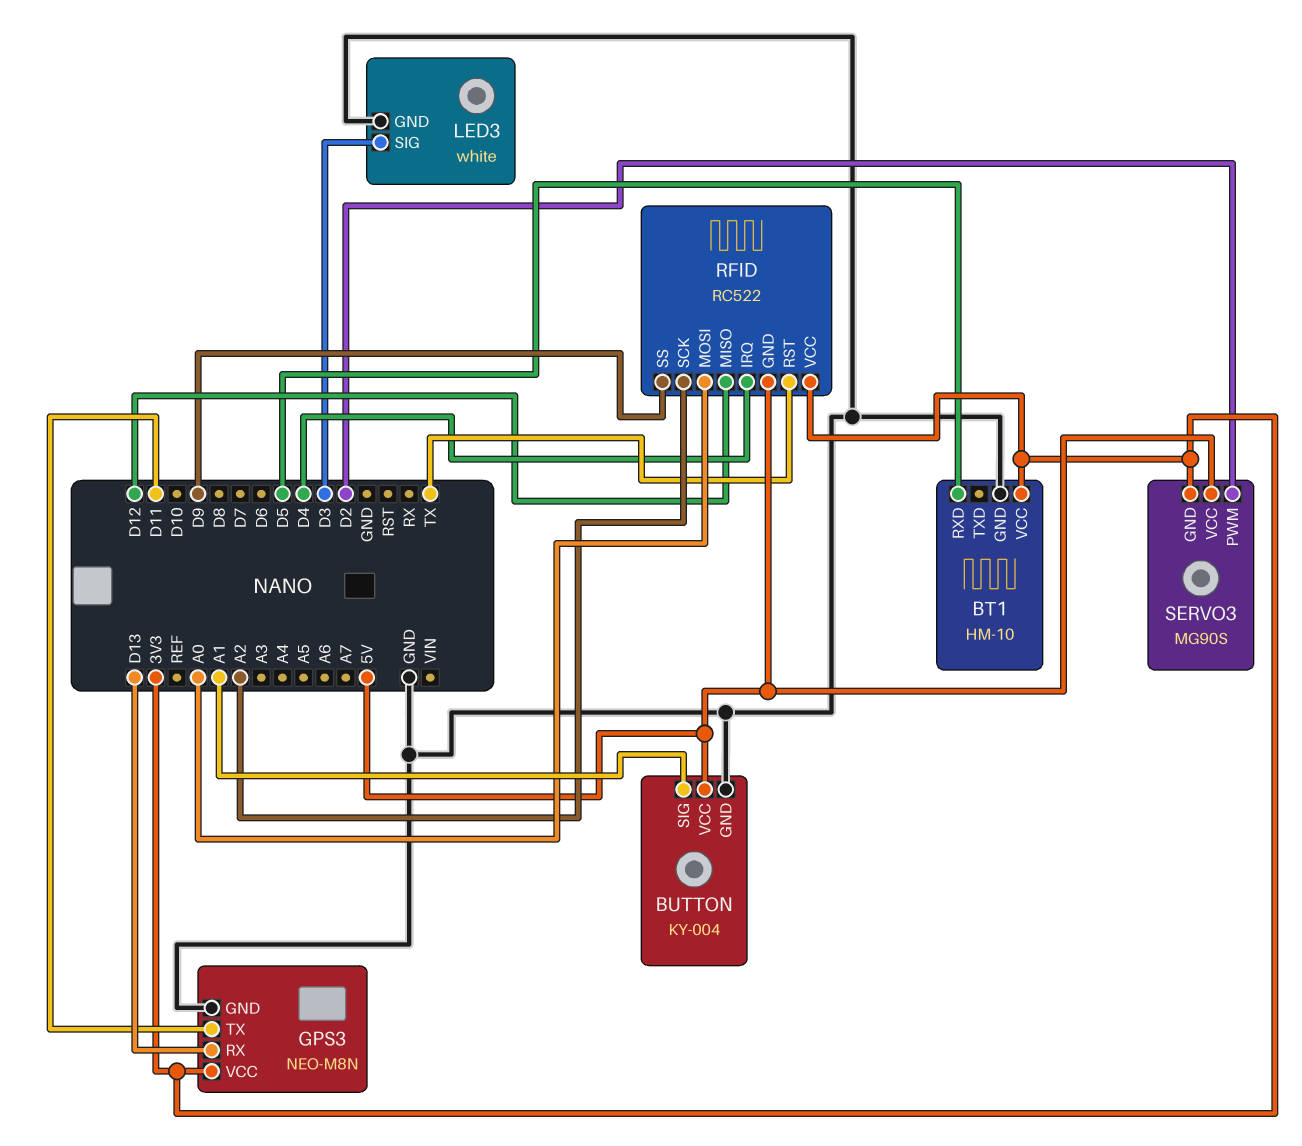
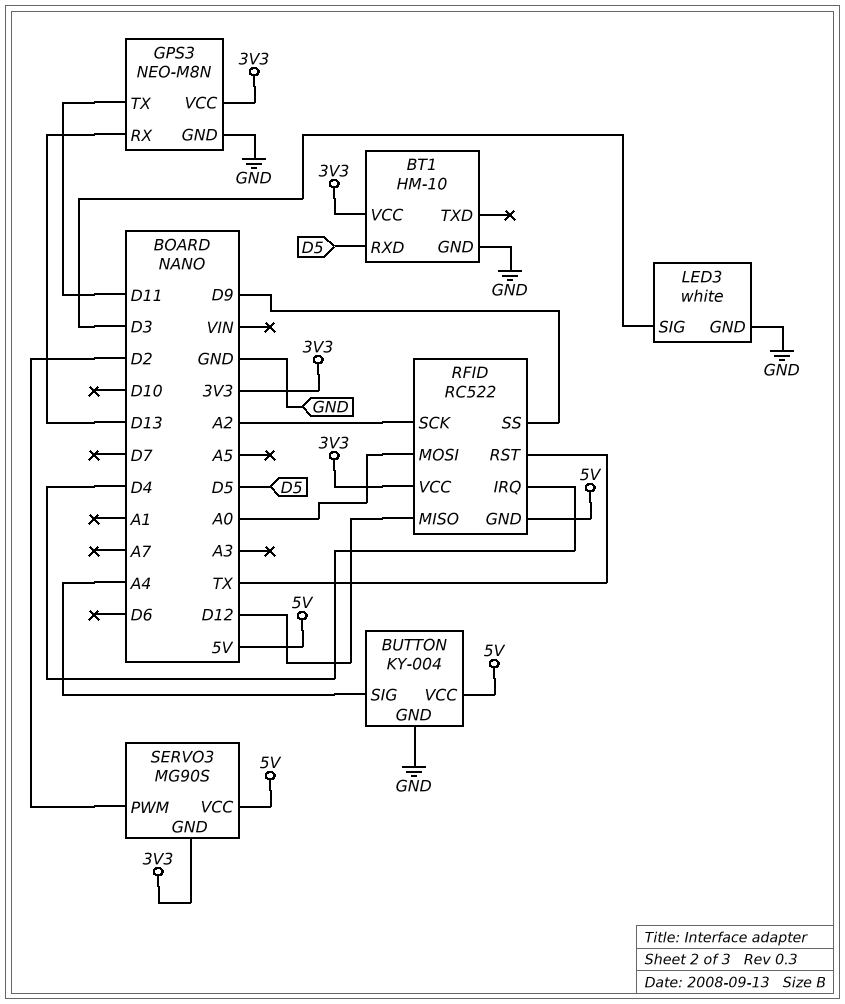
BUTTON pin SIG: A1 -> A4

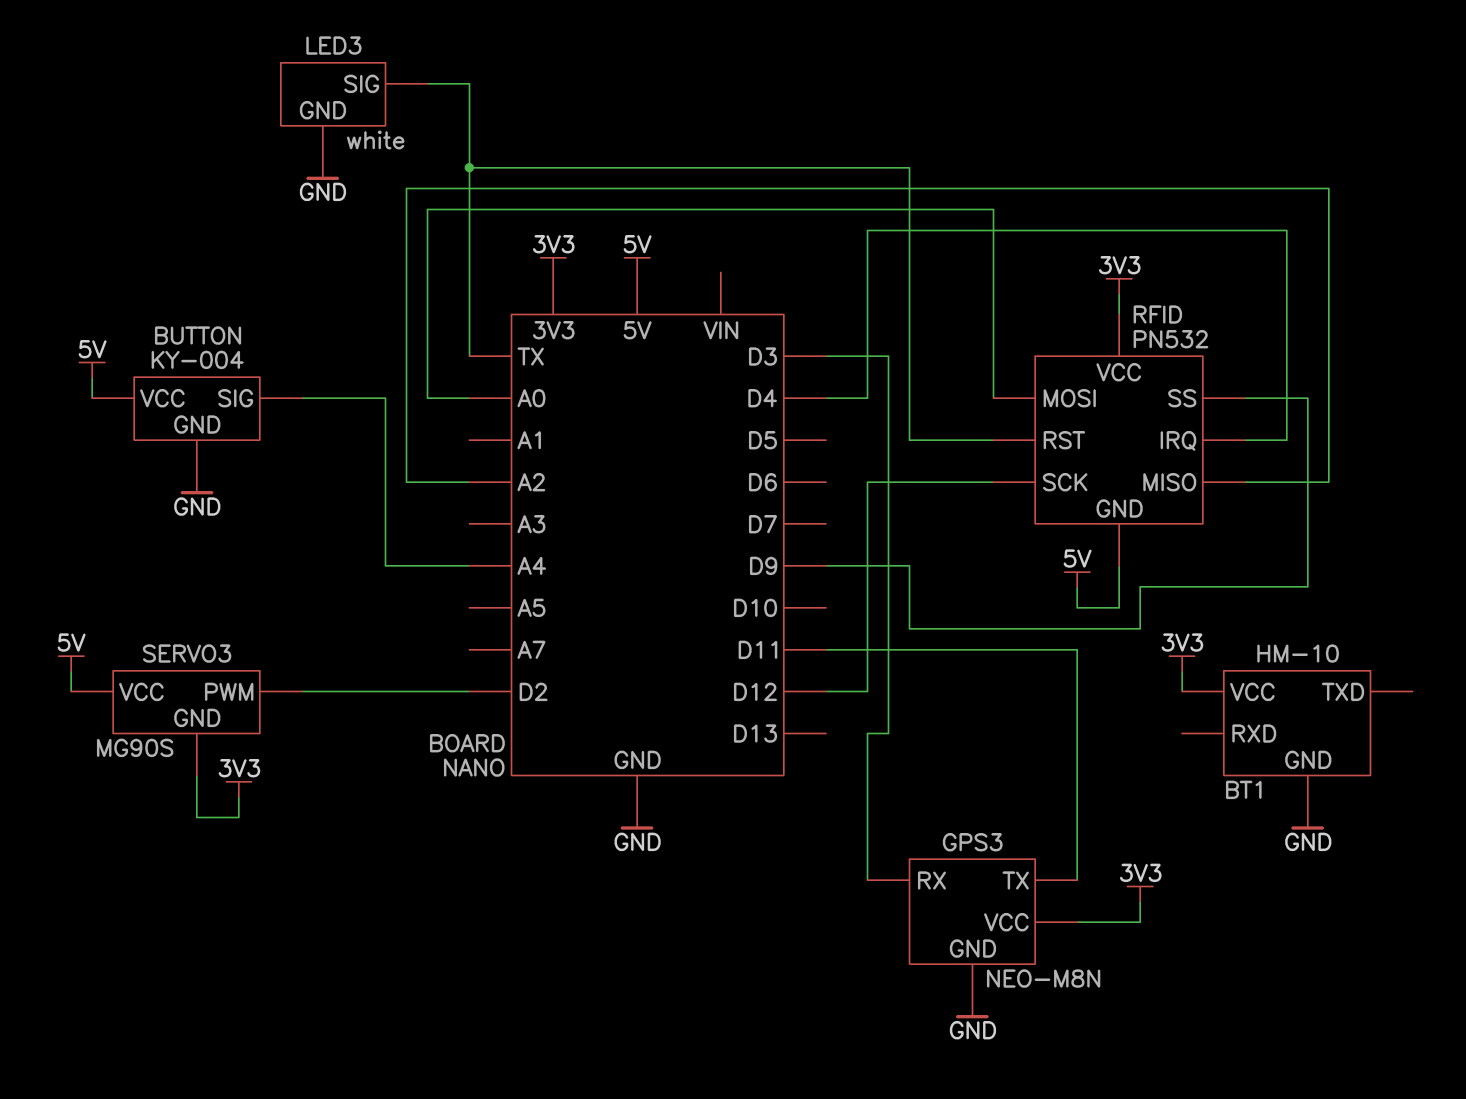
BT1 pin RXD: D5 -> none
GPS3 pin RX: D13 -> D3
LED3 pin SIG: D3 -> TX
RFID: RC522 -> PN532
RFID pin MISO: D12 -> A2
RFID pin SCK: A2 -> D12

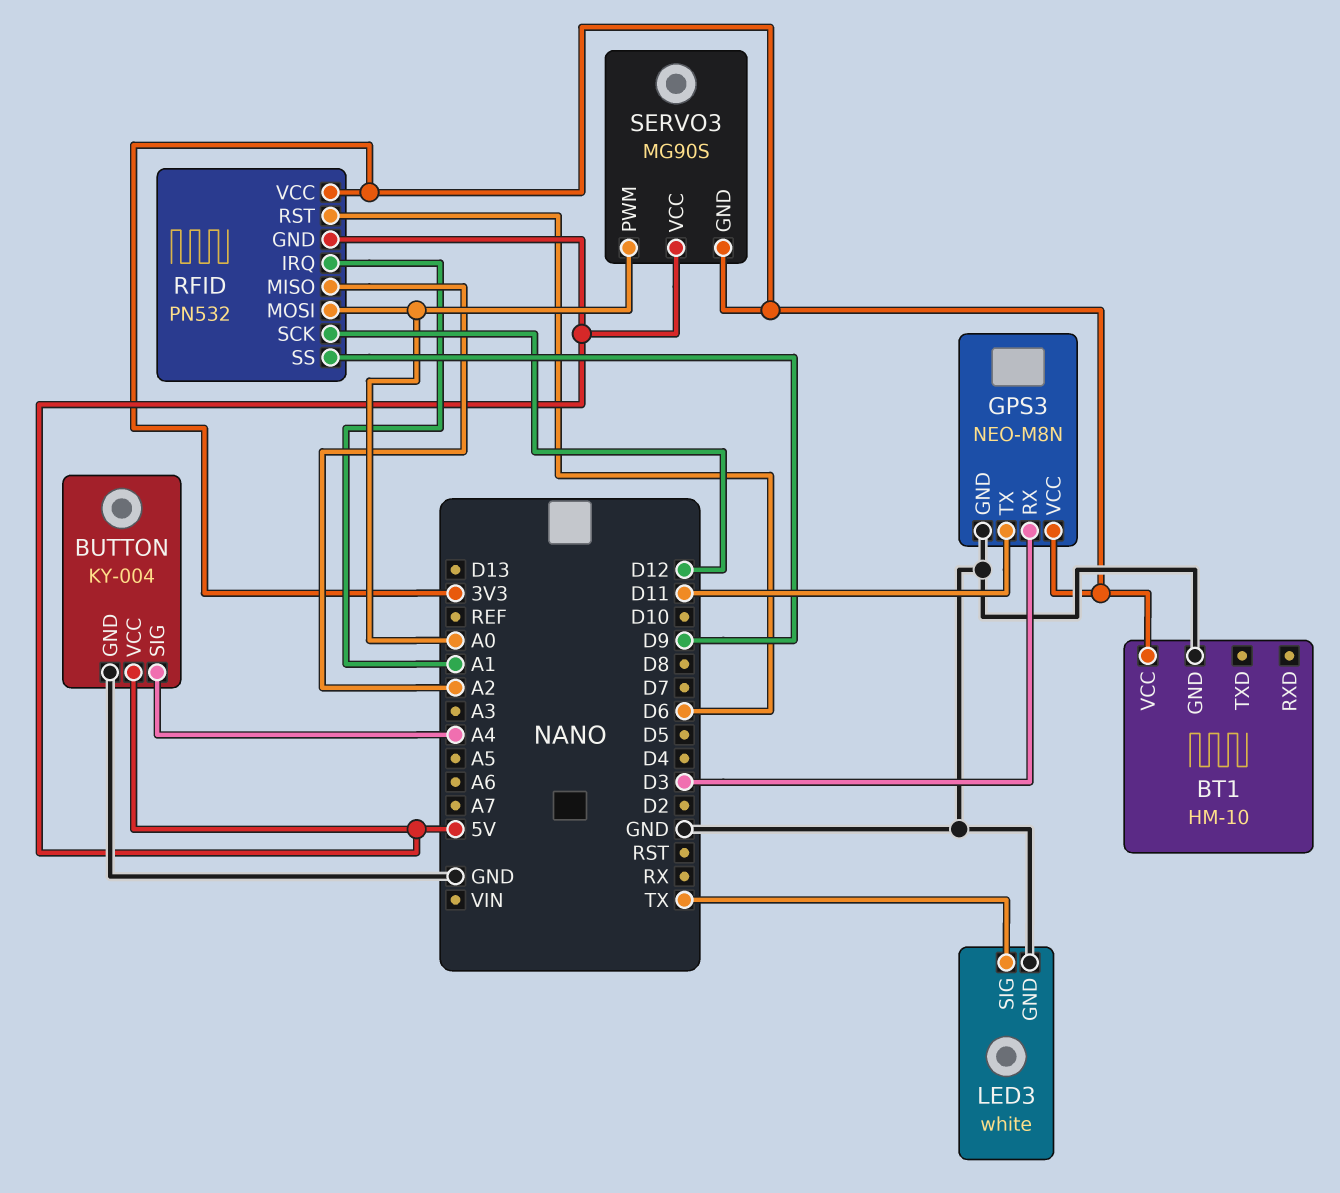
RFID pin IRQ: D4 -> A1
RFID pin RST: TX -> D6
SERVO3 pin PWM: D2 -> A0

